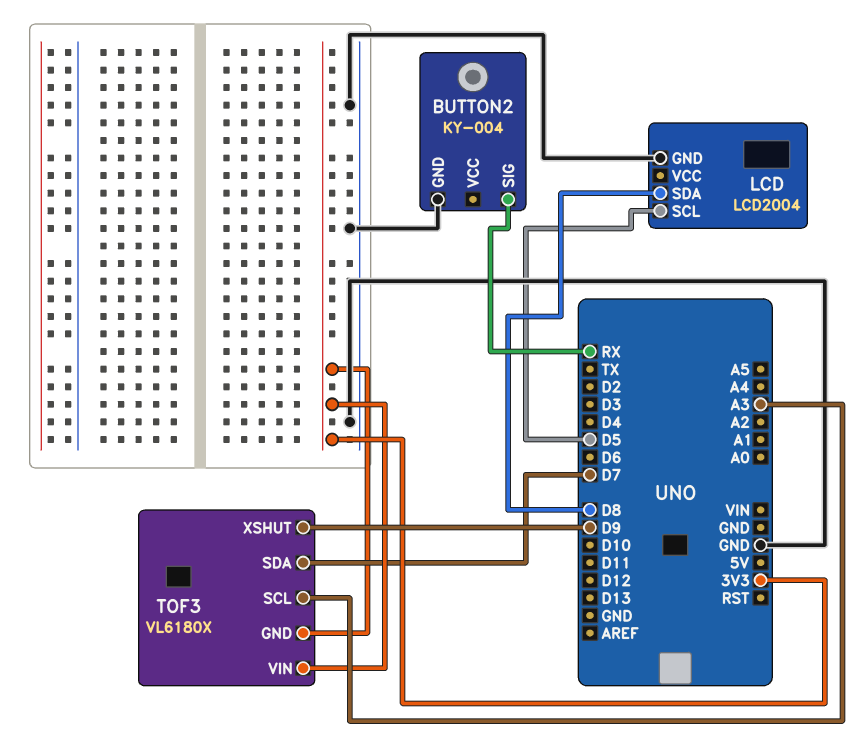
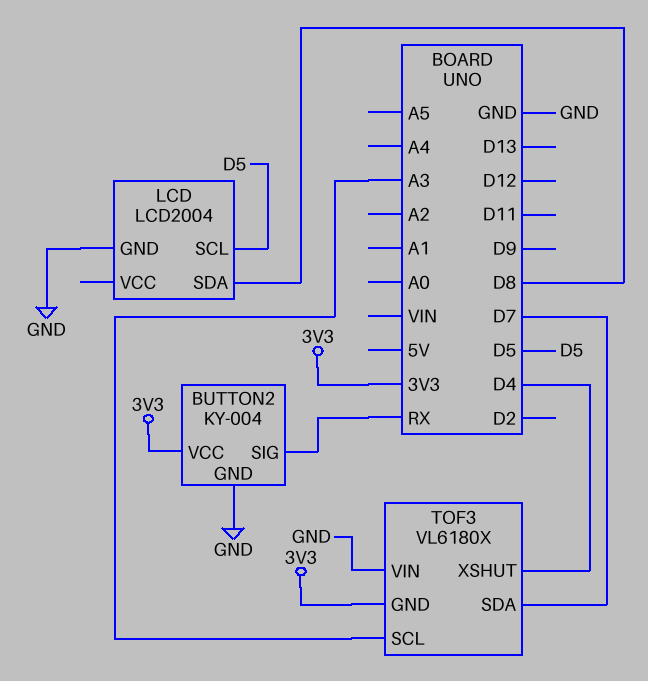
BUTTON2 pin VCC: none -> 3V3
TOF3 pin VIN: 3V3 -> GND
TOF3 pin XSHUT: D9 -> D4

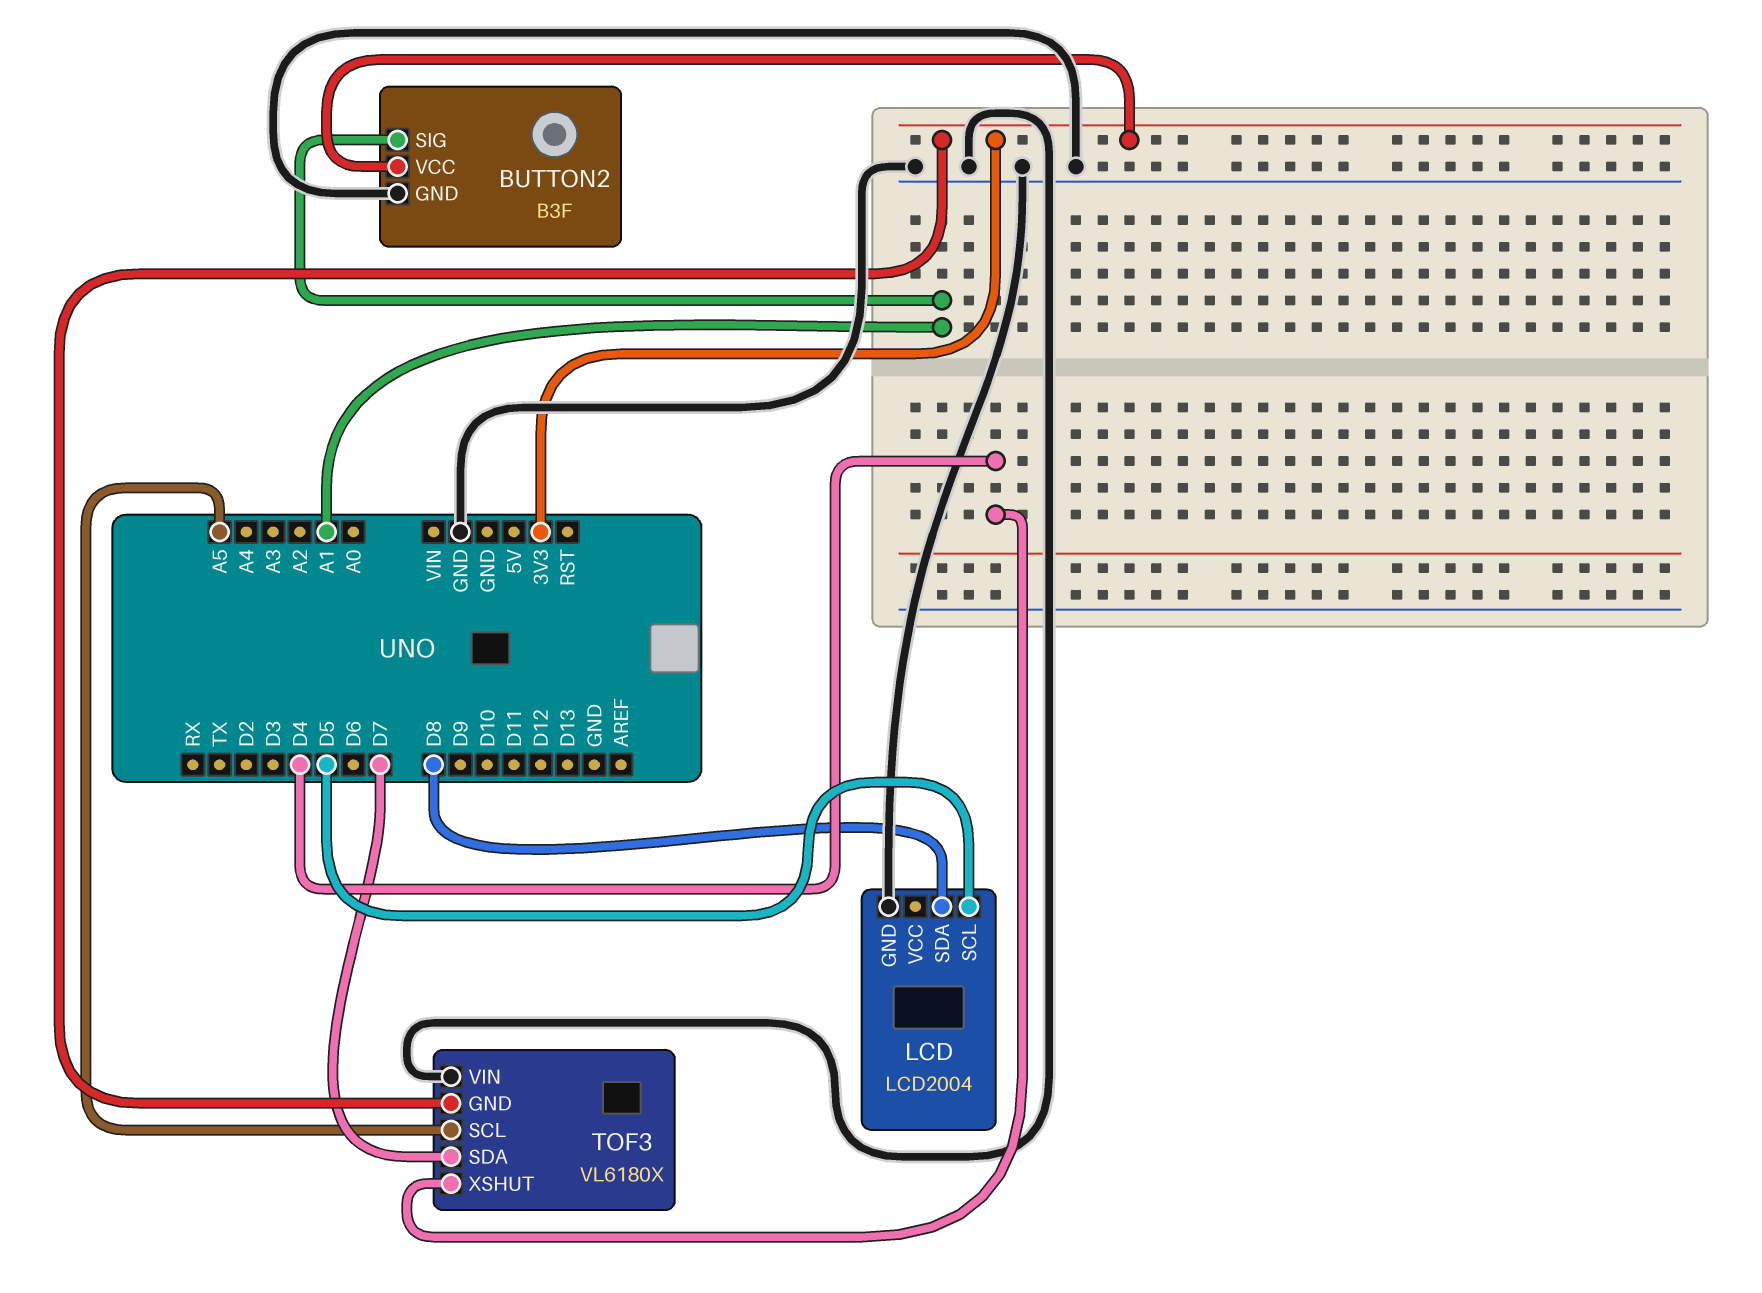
BUTTON2: KY-004 -> B3F
BUTTON2 pin SIG: RX -> A1
TOF3 pin SCL: A3 -> A5

